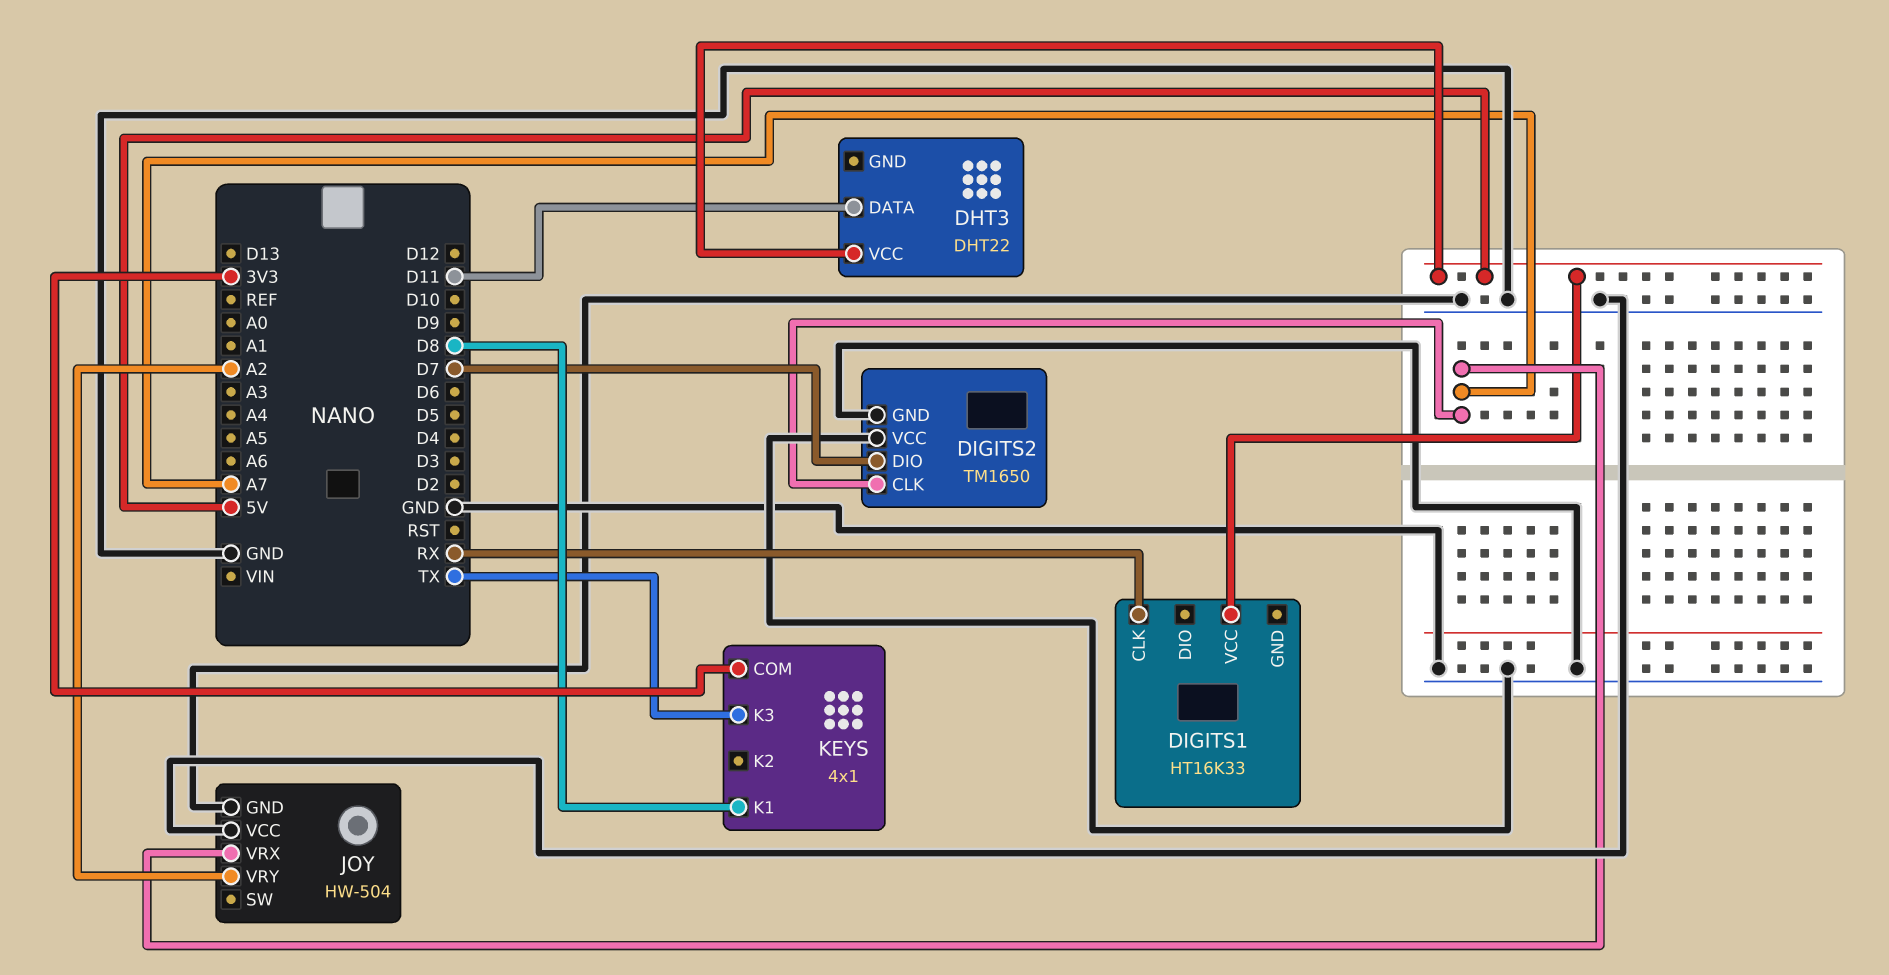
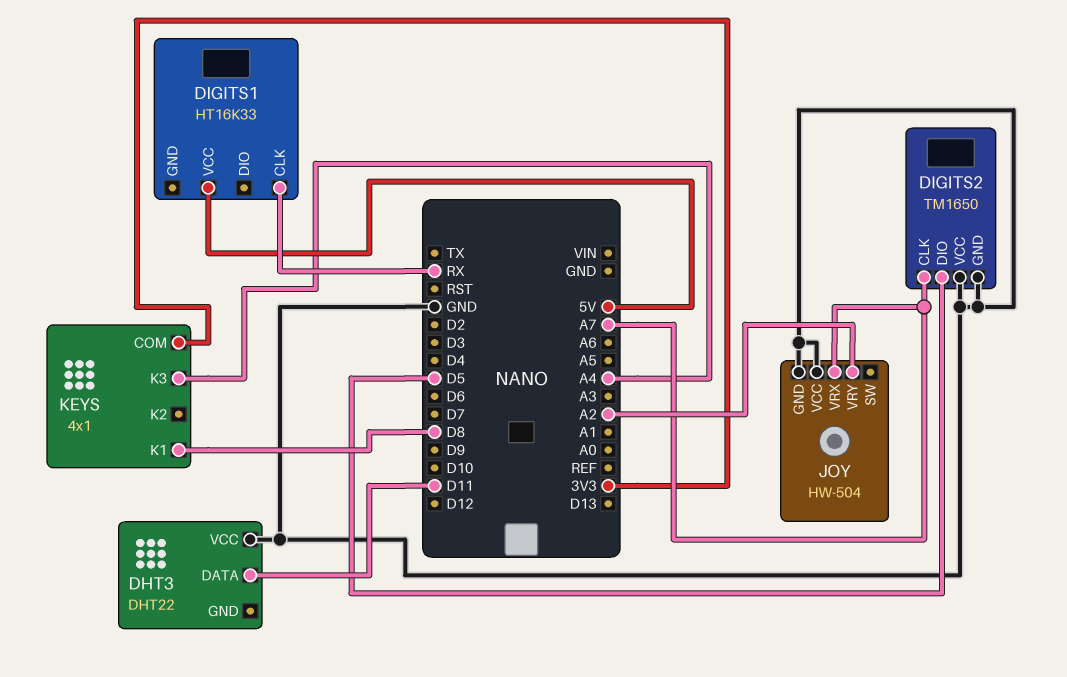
DHT3 pin VCC: 5V -> GND
DIGITS2 pin DIO: D7 -> D5
KEYS pin K3: TX -> A4

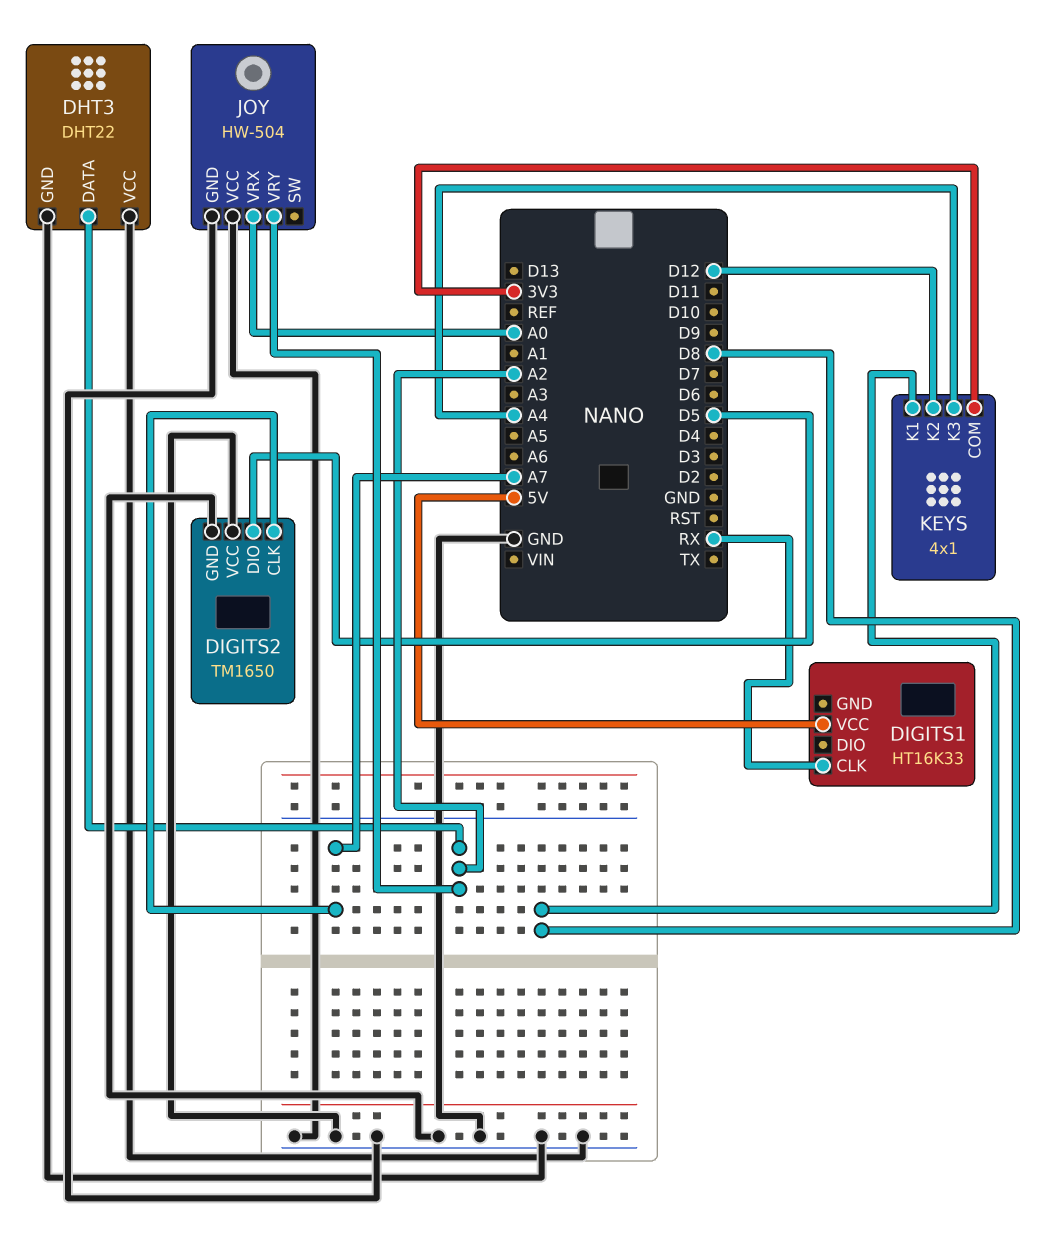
DHT3 pin DATA: D11 -> A2
DHT3 pin GND: none -> GND
JOY pin VRX: A7 -> A0
KEYS pin K2: none -> D12

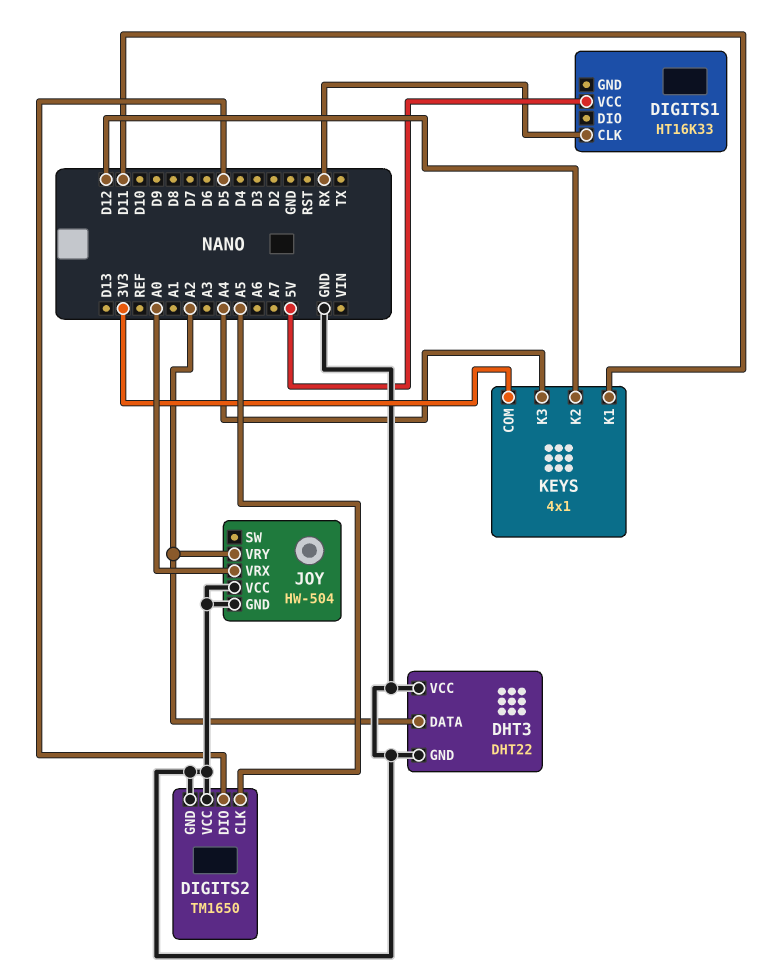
DIGITS2 pin CLK: A7 -> A5
KEYS pin K1: D8 -> D11

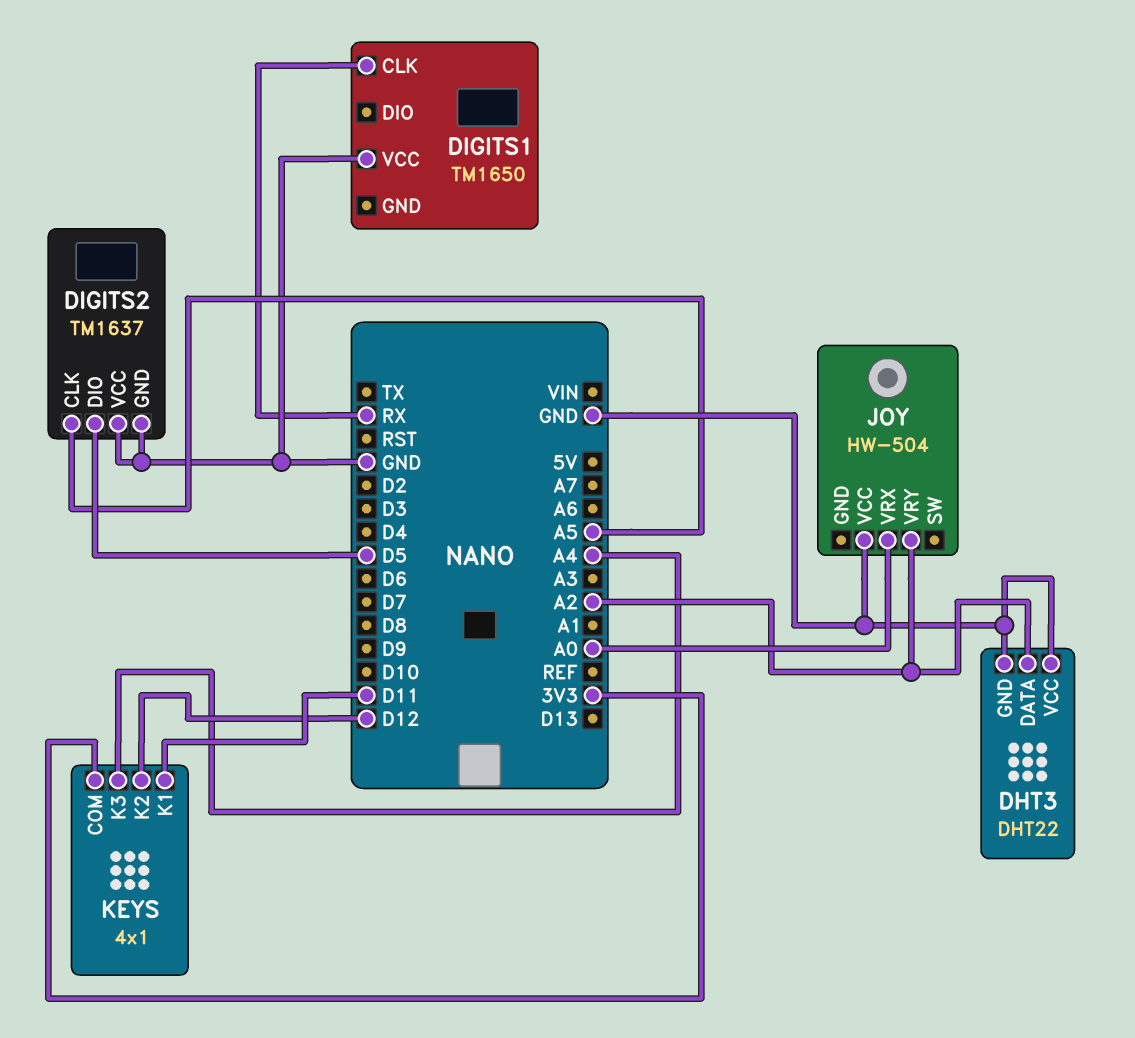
DIGITS1: HT16K33 -> TM1650
DIGITS1 pin VCC: 5V -> GND
DIGITS2: TM1650 -> TM1637
JOY pin GND: GND -> none

